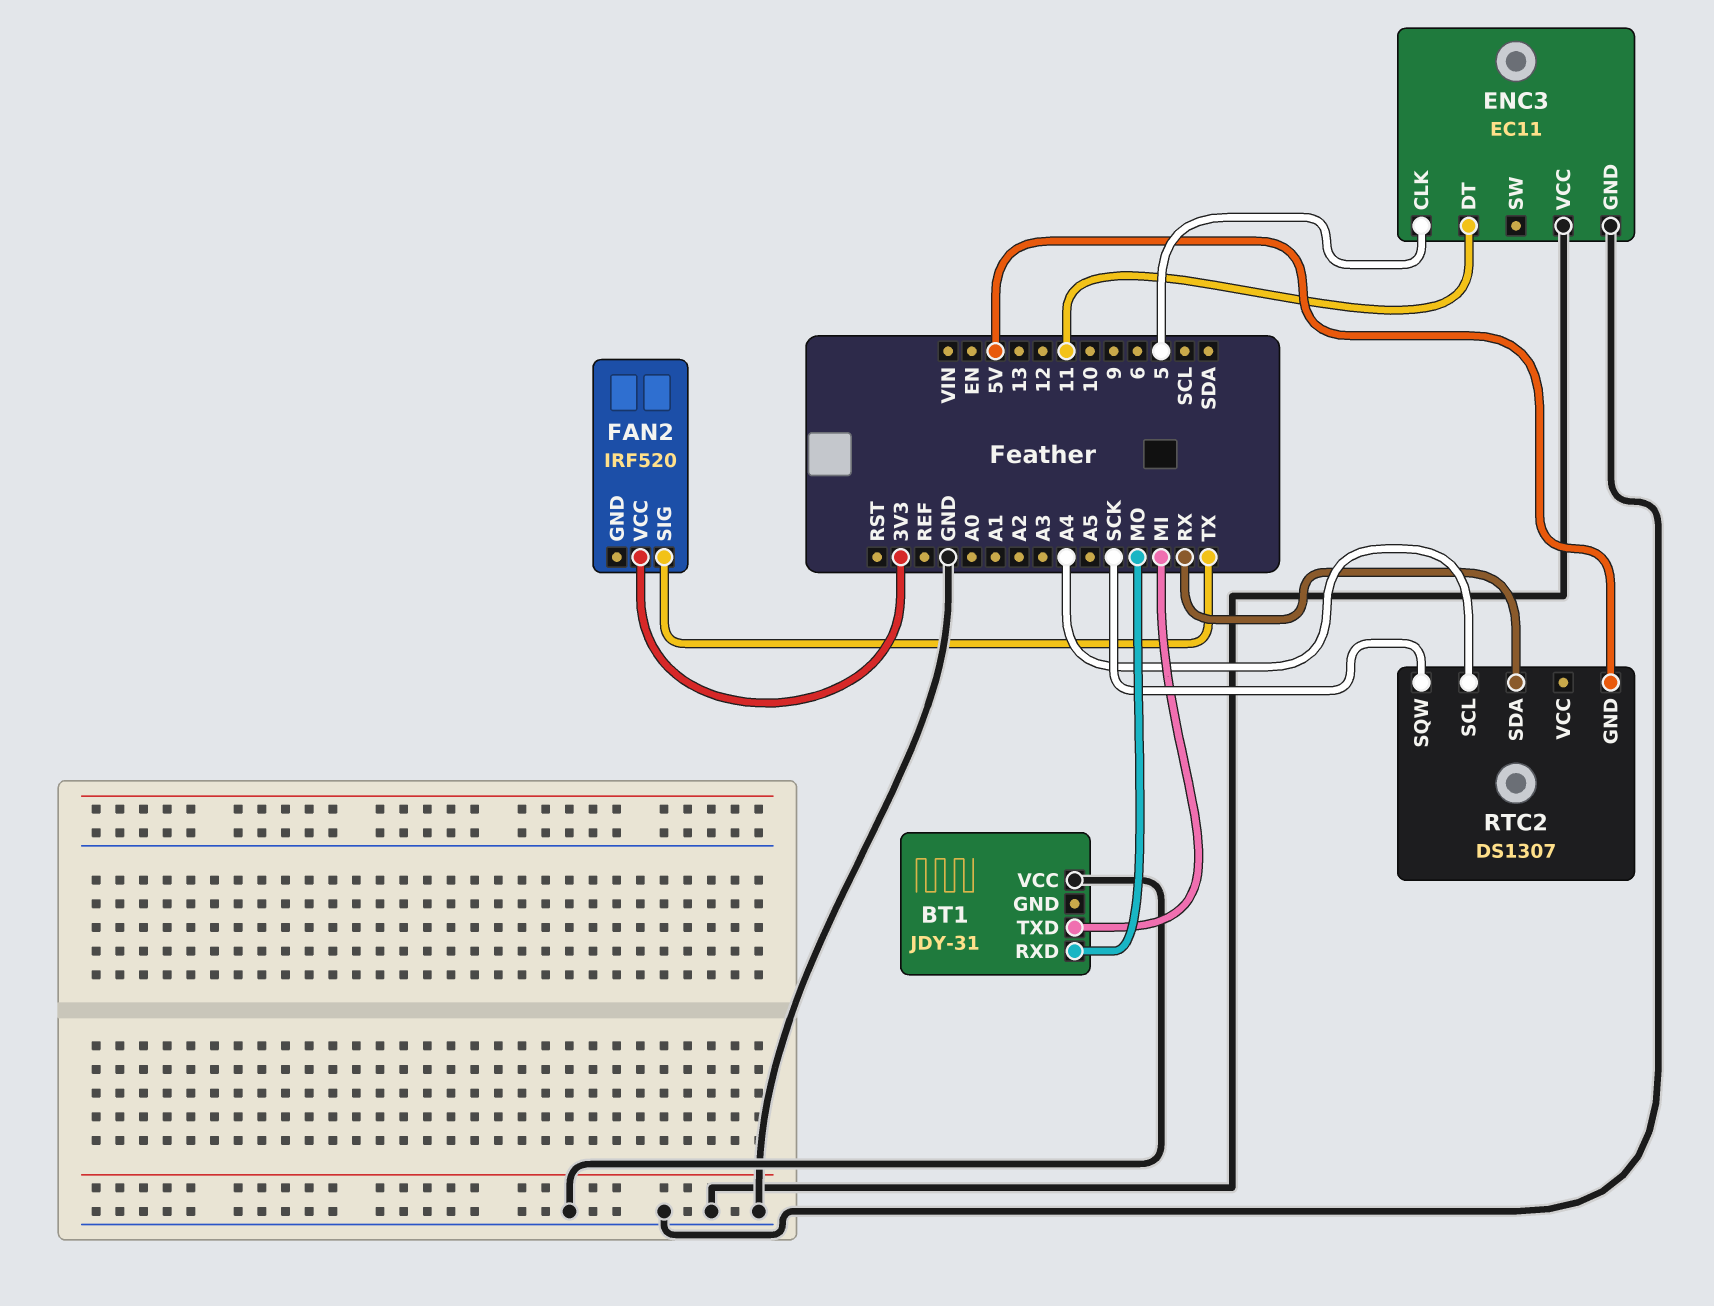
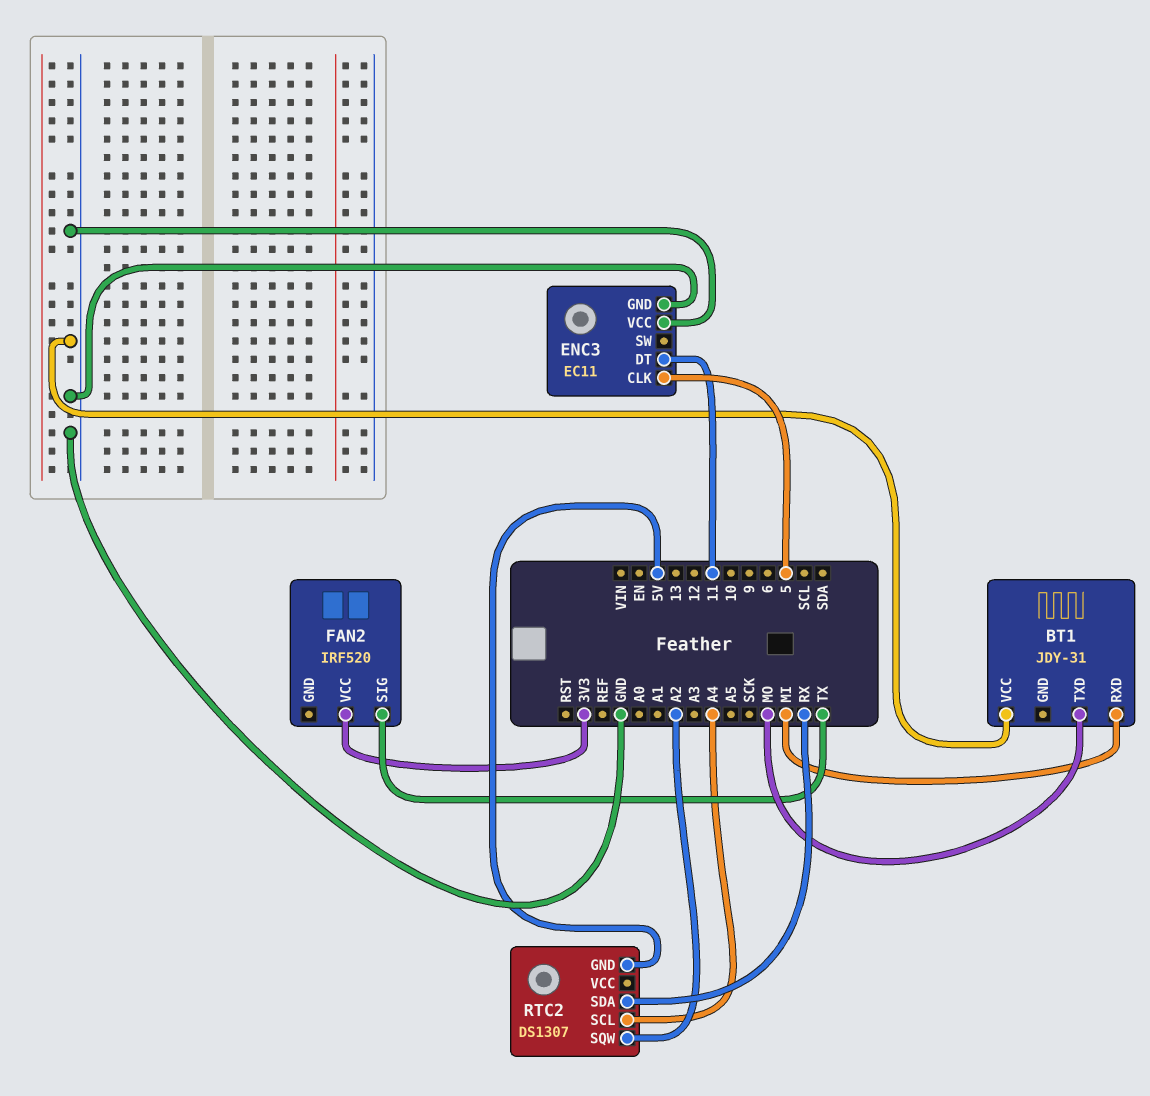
BT1 pin RXD: MO -> MI
BT1 pin TXD: MI -> MO
RTC2 pin SQW: SCK -> A2

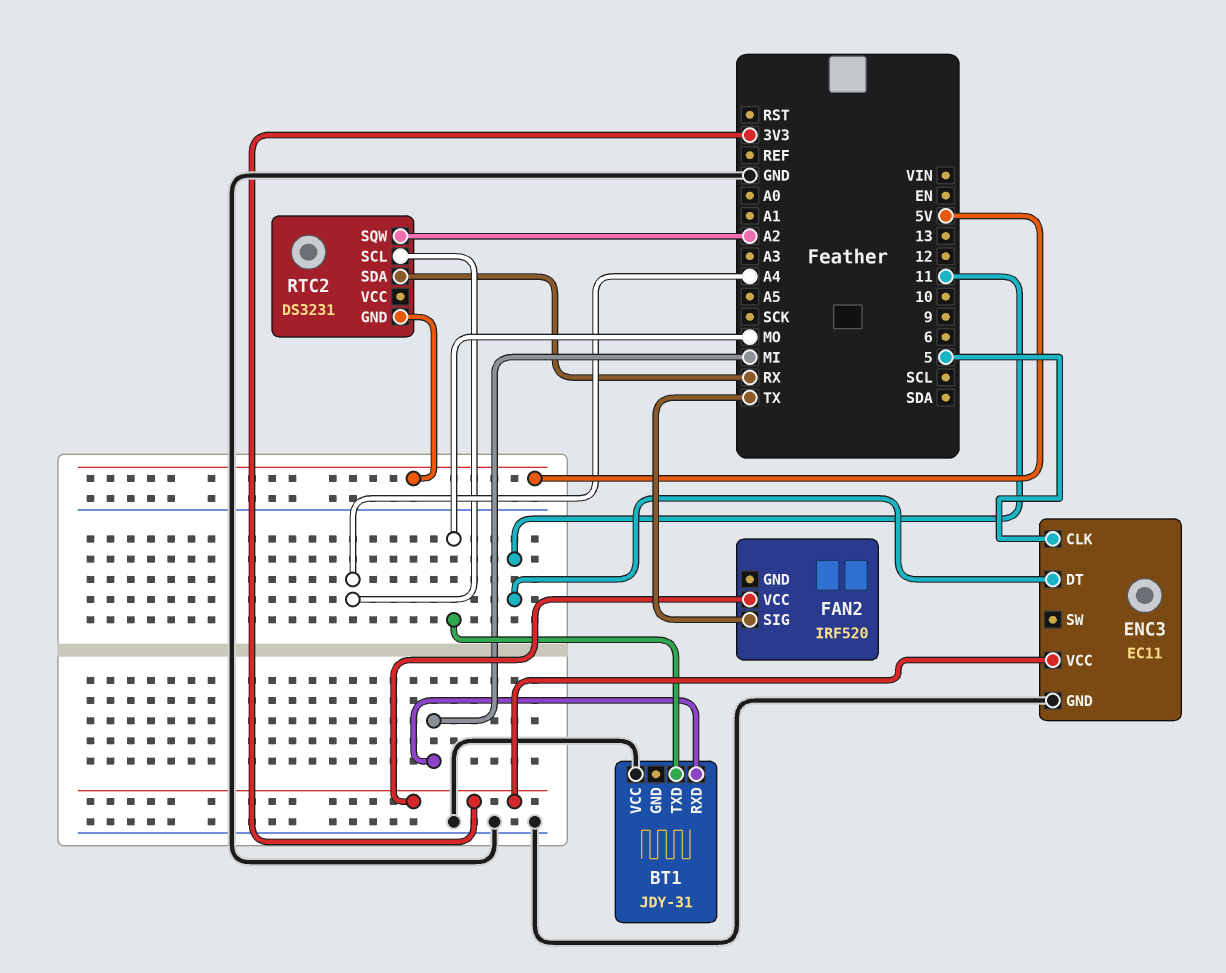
ENC3 pin VCC: GND -> 3V3
RTC2: DS1307 -> DS3231

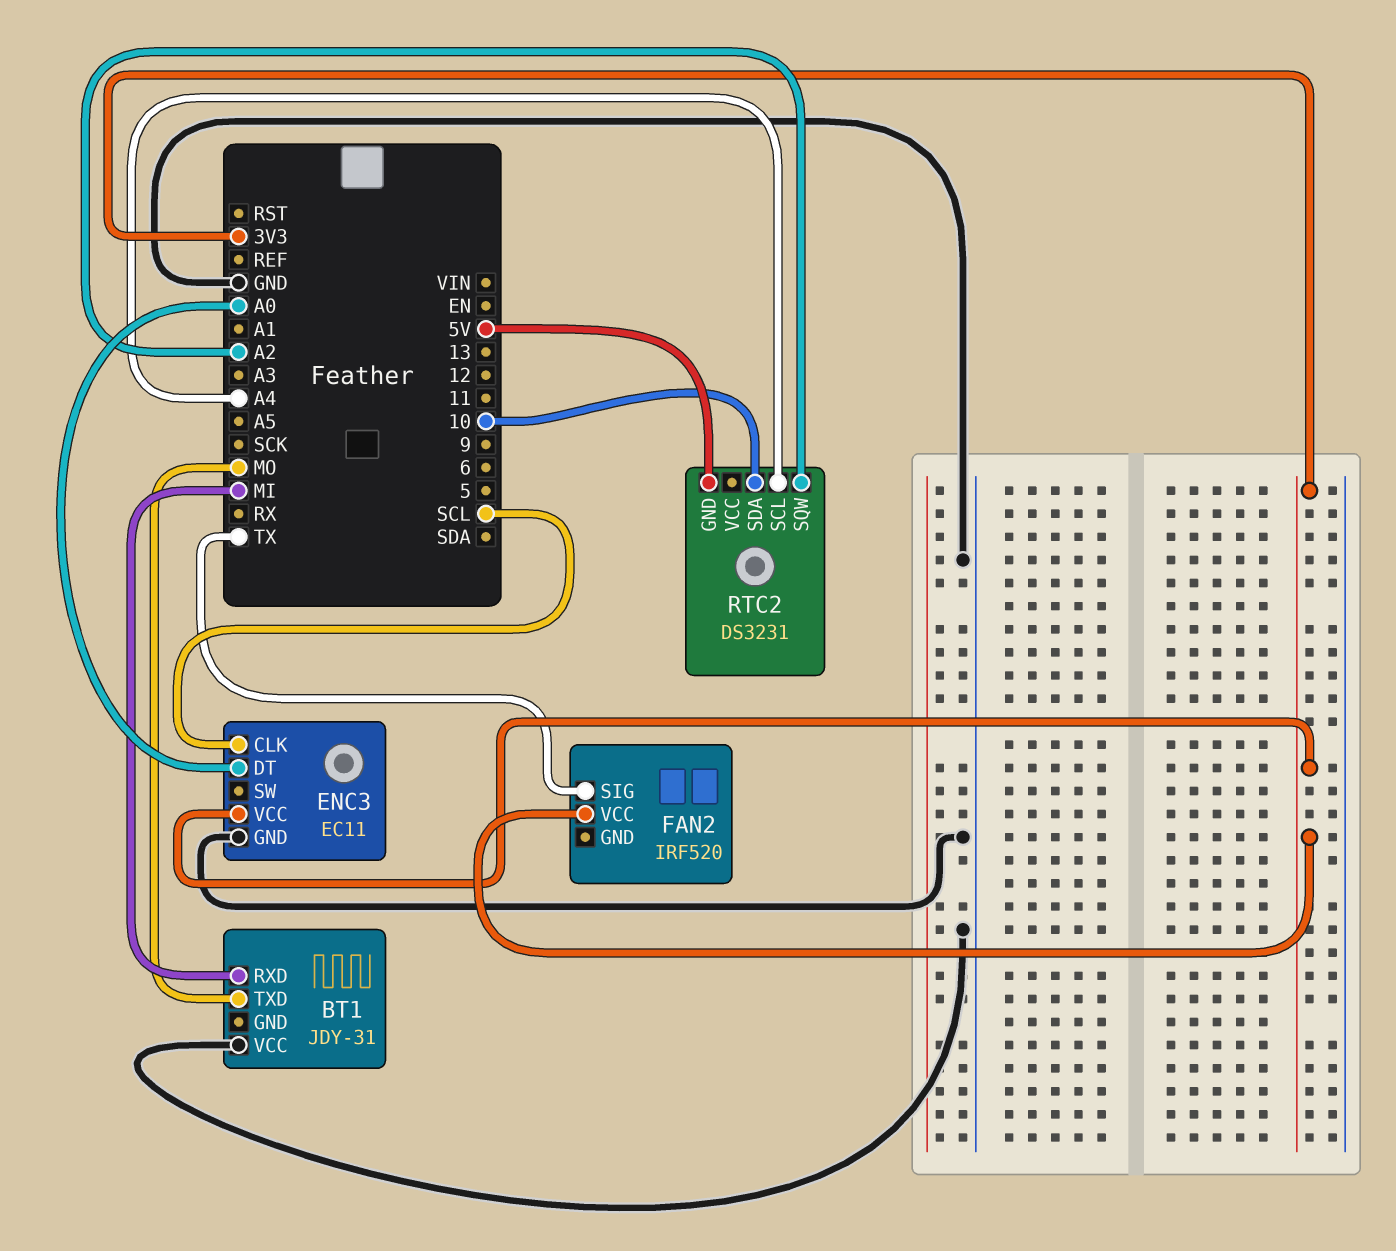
ENC3 pin CLK: 5 -> SCL
ENC3 pin DT: 11 -> A0
RTC2 pin SDA: RX -> 10

